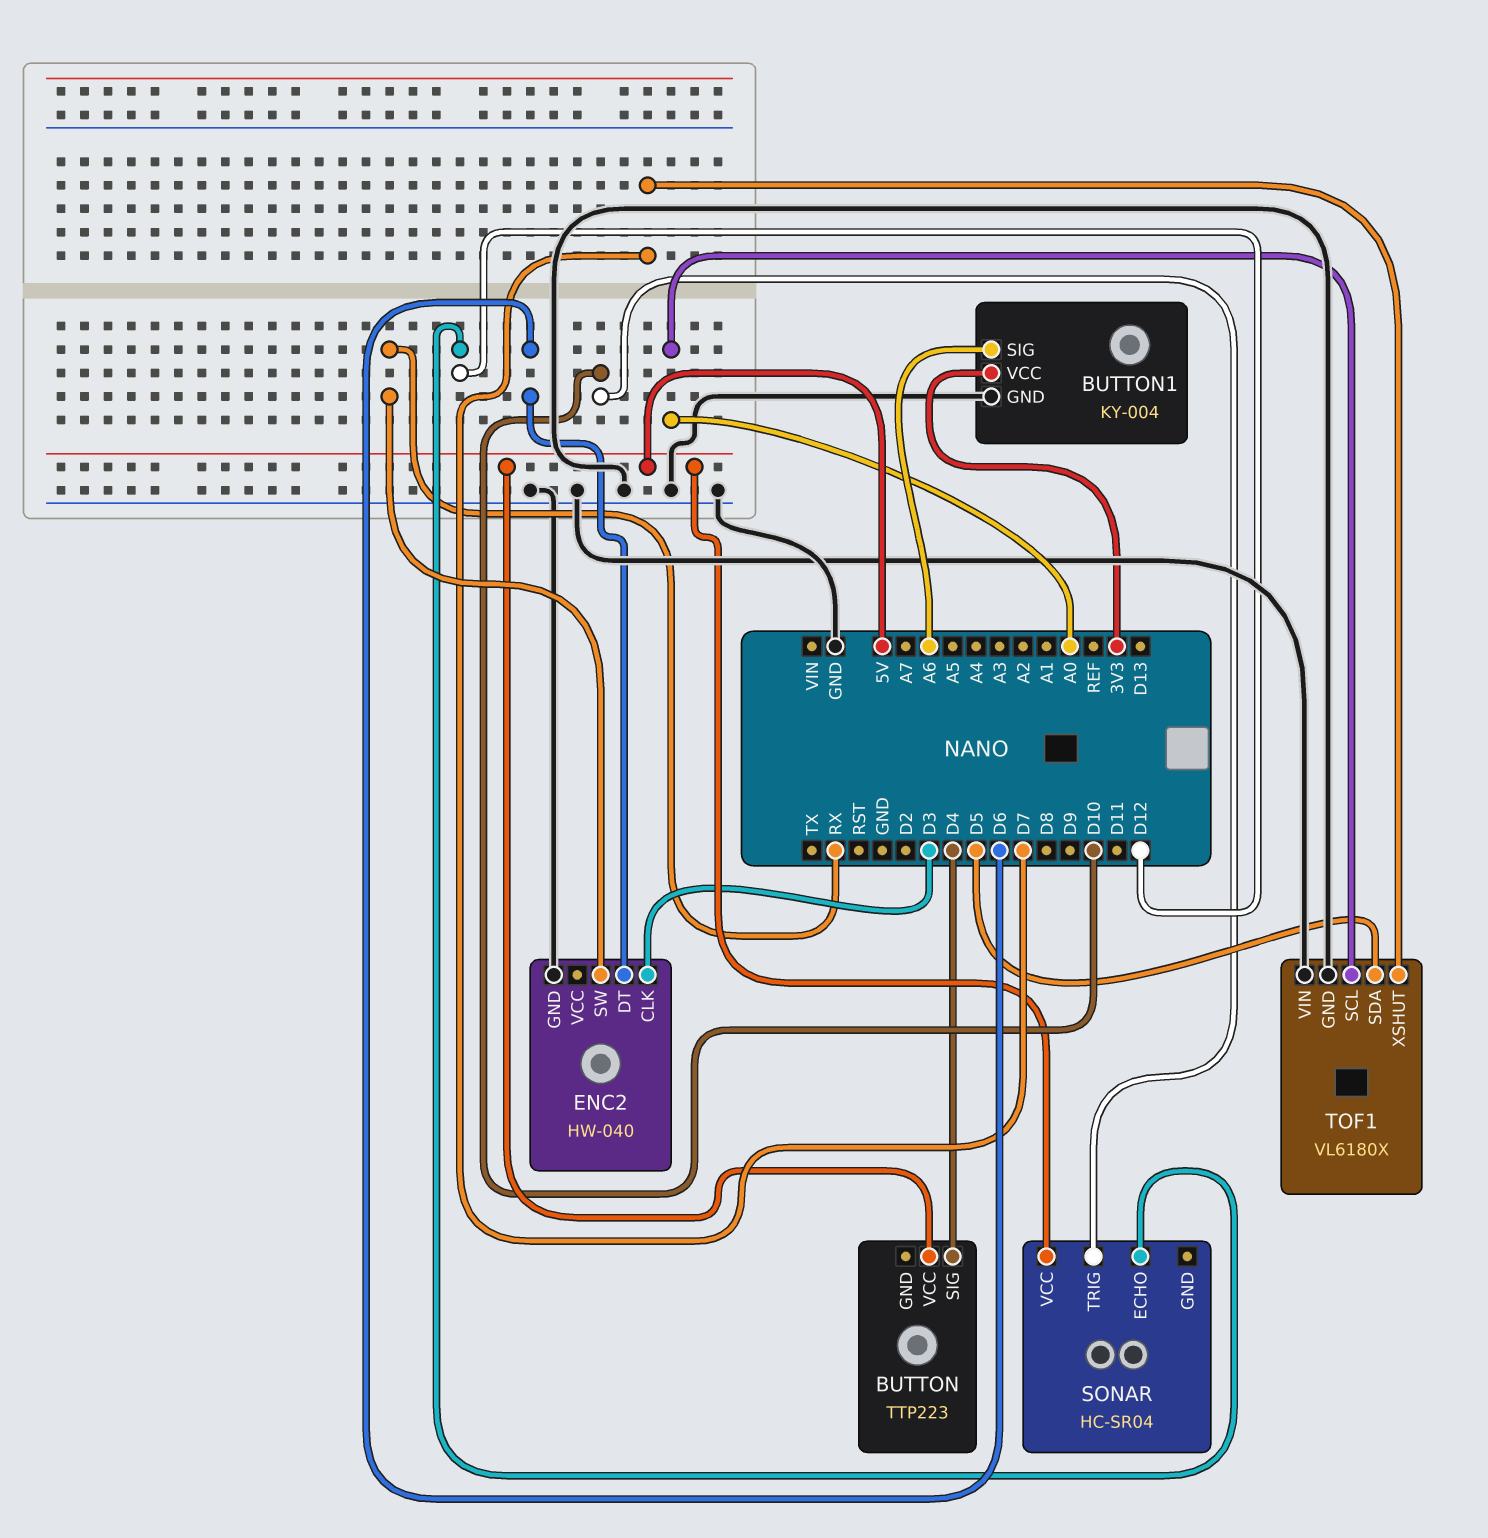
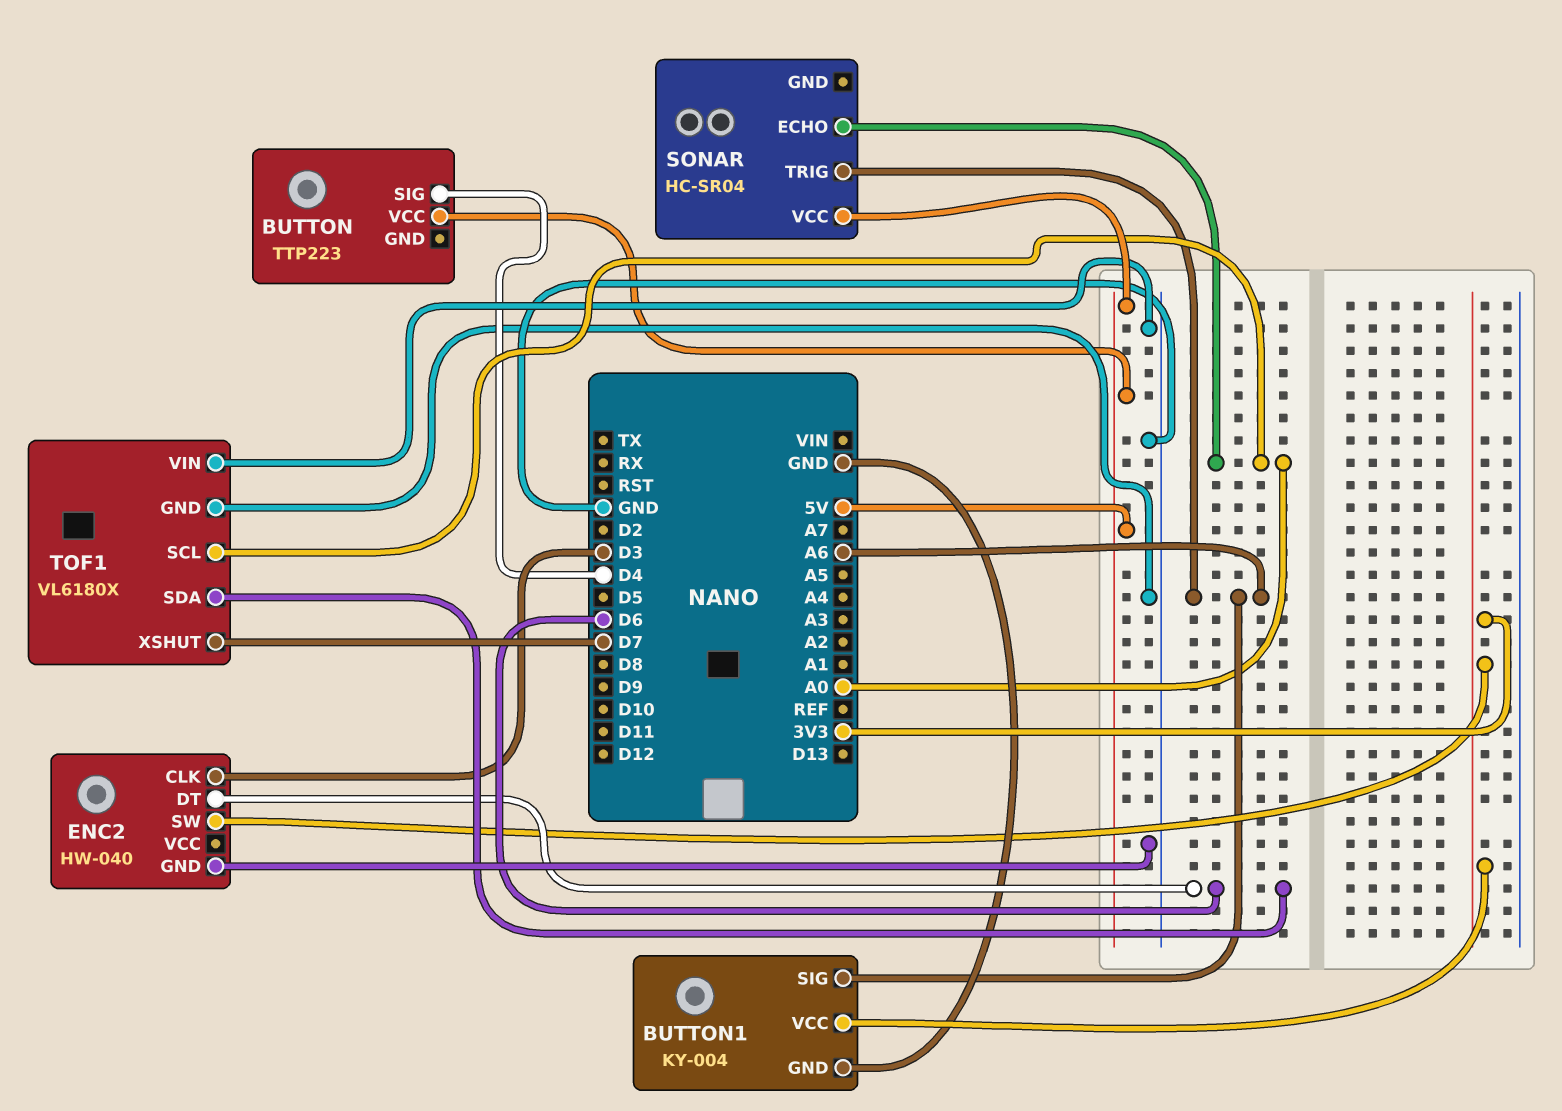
ENC2 pin SW: RX -> 3V3
SONAR pin ECHO: D12 -> A0
SONAR pin TRIG: D10 -> A6
TOF1 pin SDA: D5 -> D6

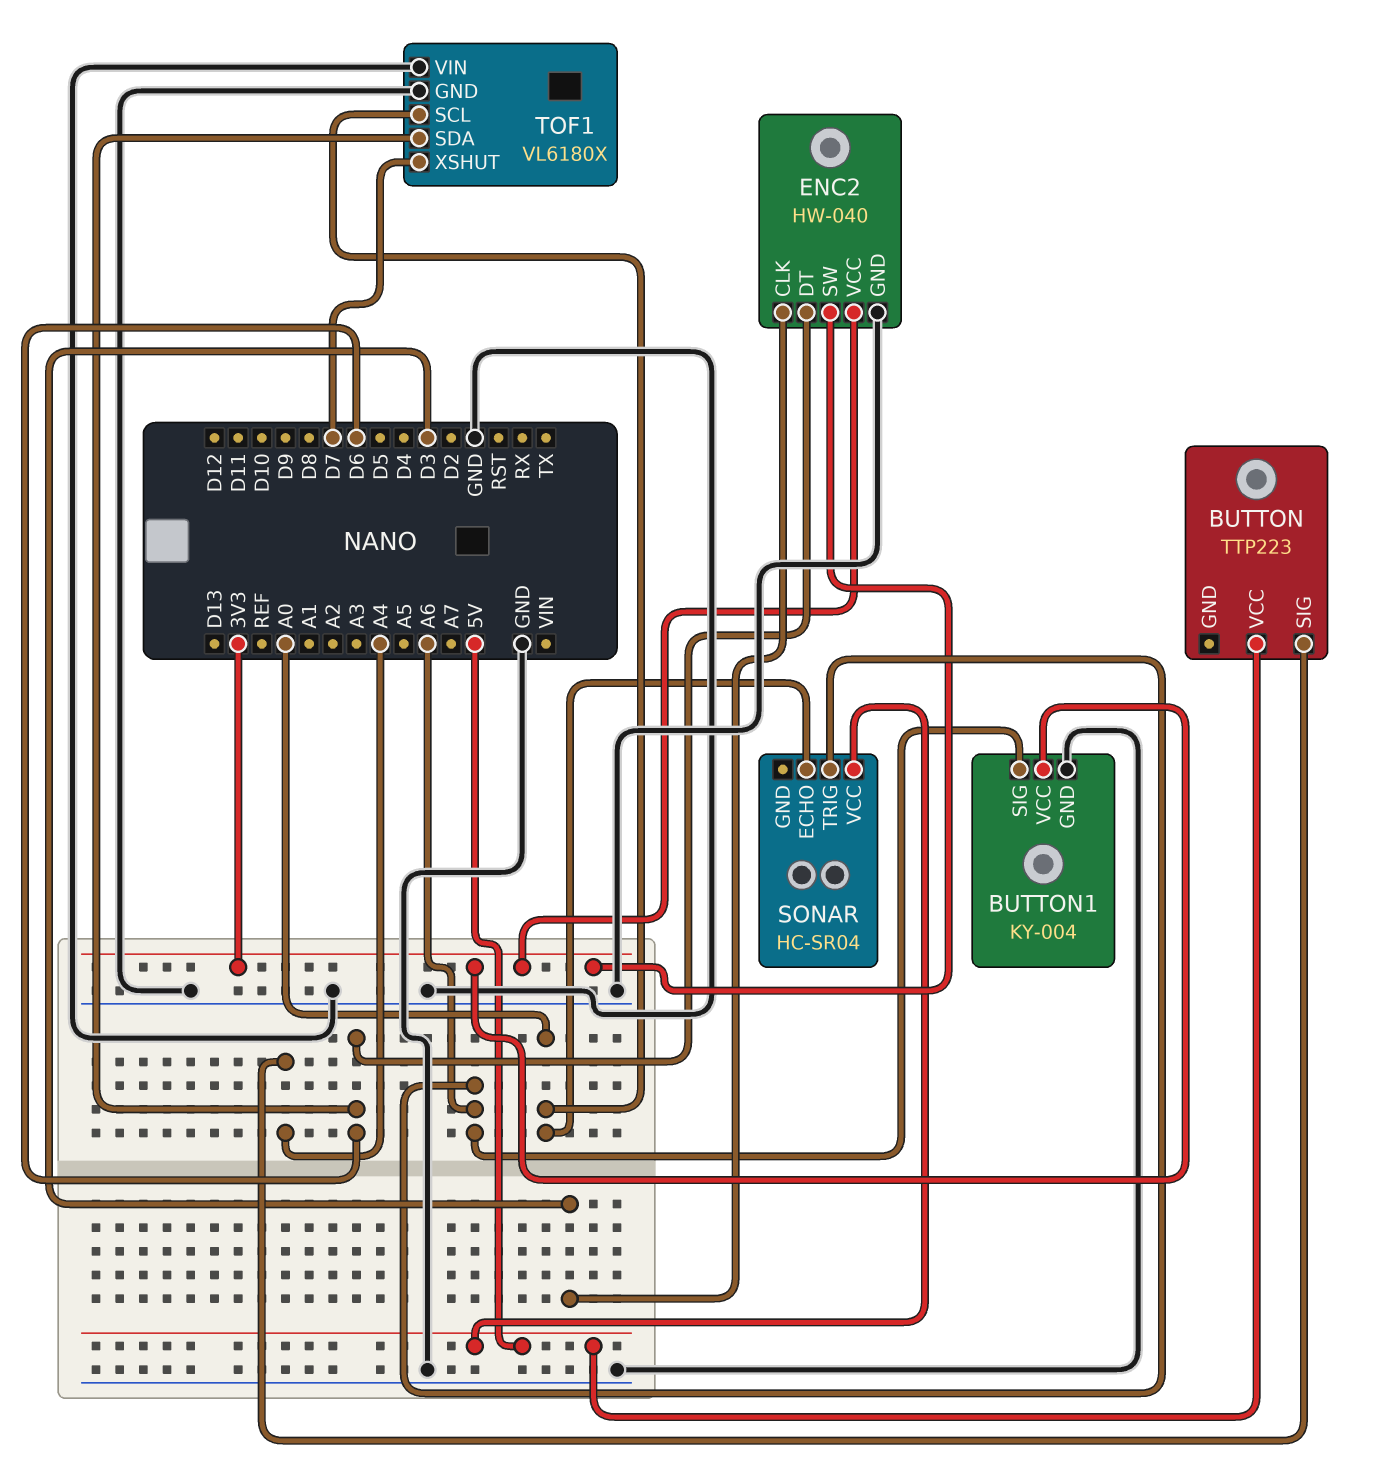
BUTTON pin SIG: D4 -> A4
ENC2 pin VCC: none -> 3V3

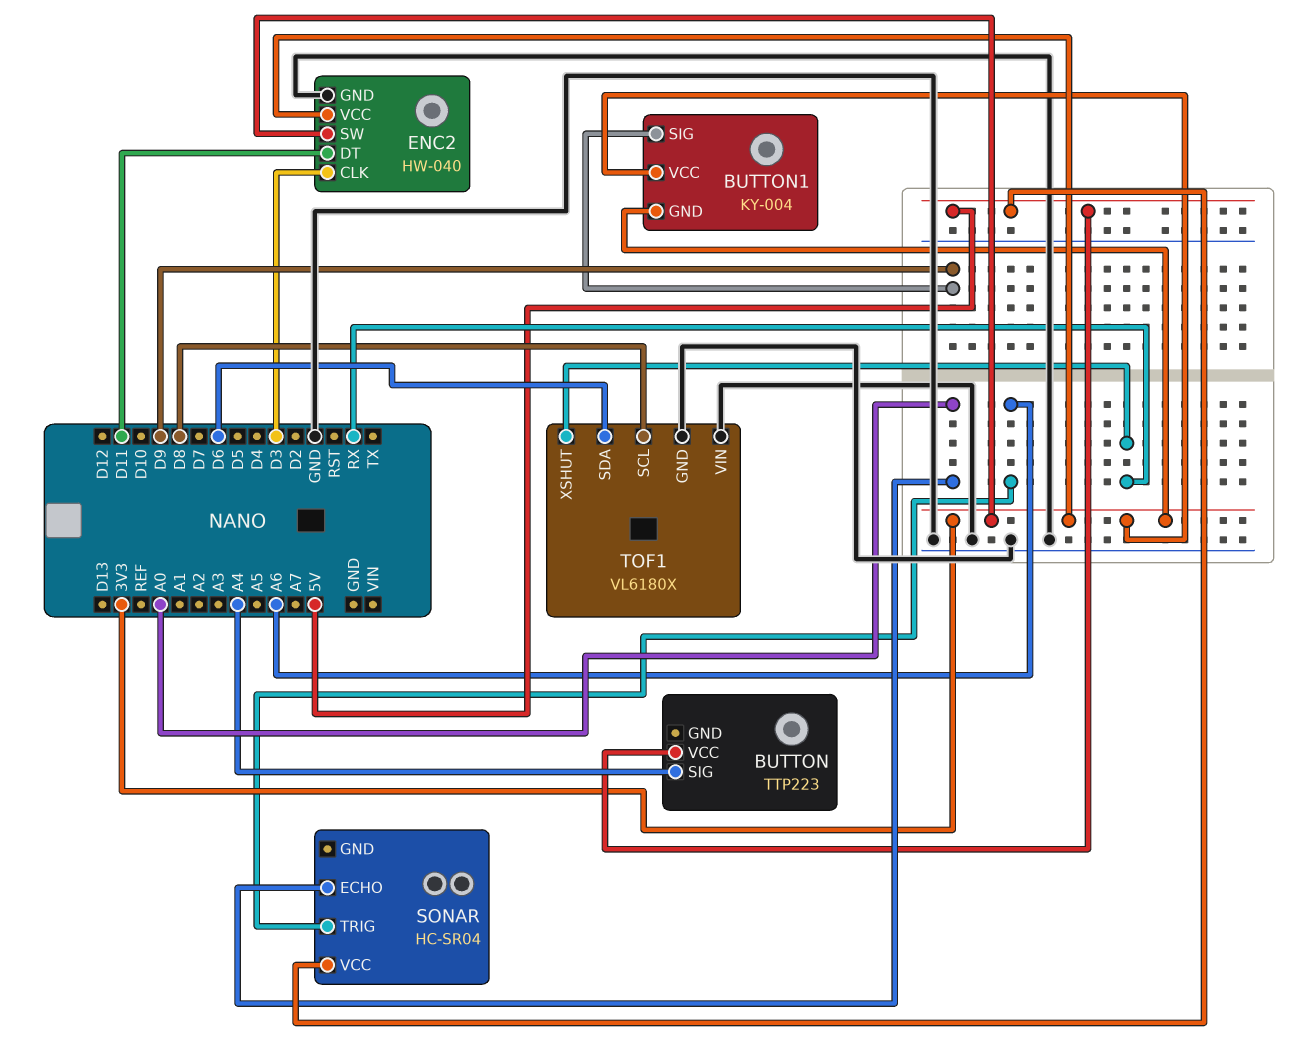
BUTTON1 pin GND: GND -> 3V3
BUTTON1 pin SIG: A6 -> D9
ENC2 pin DT: D6 -> D11
TOF1 pin SCL: A0 -> D8
TOF1 pin XSHUT: D7 -> RX

